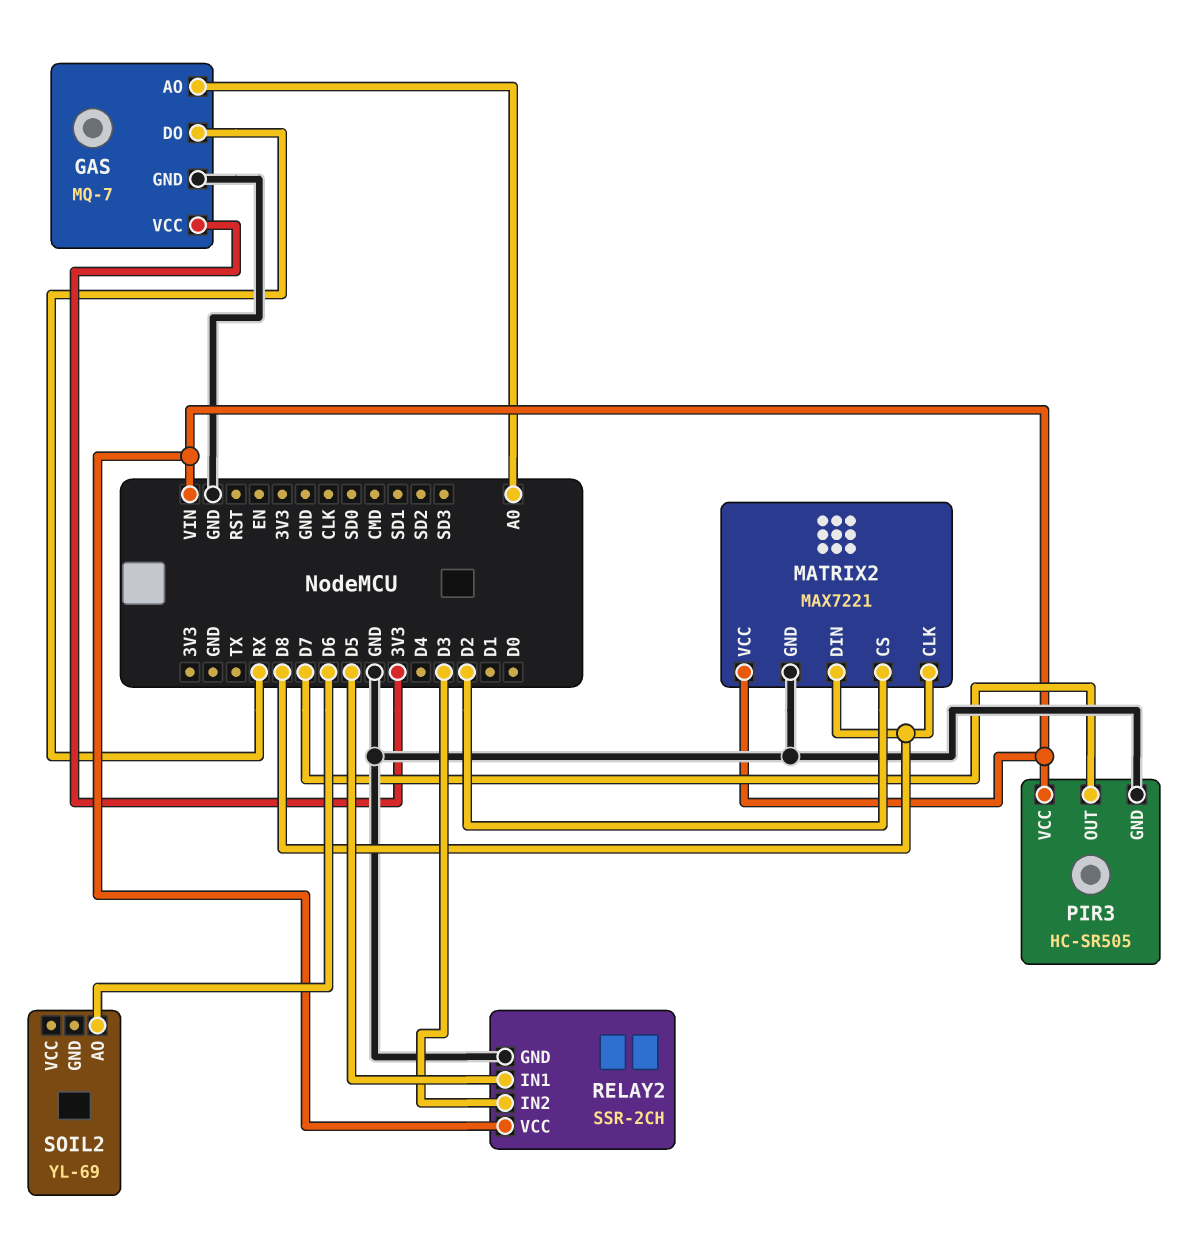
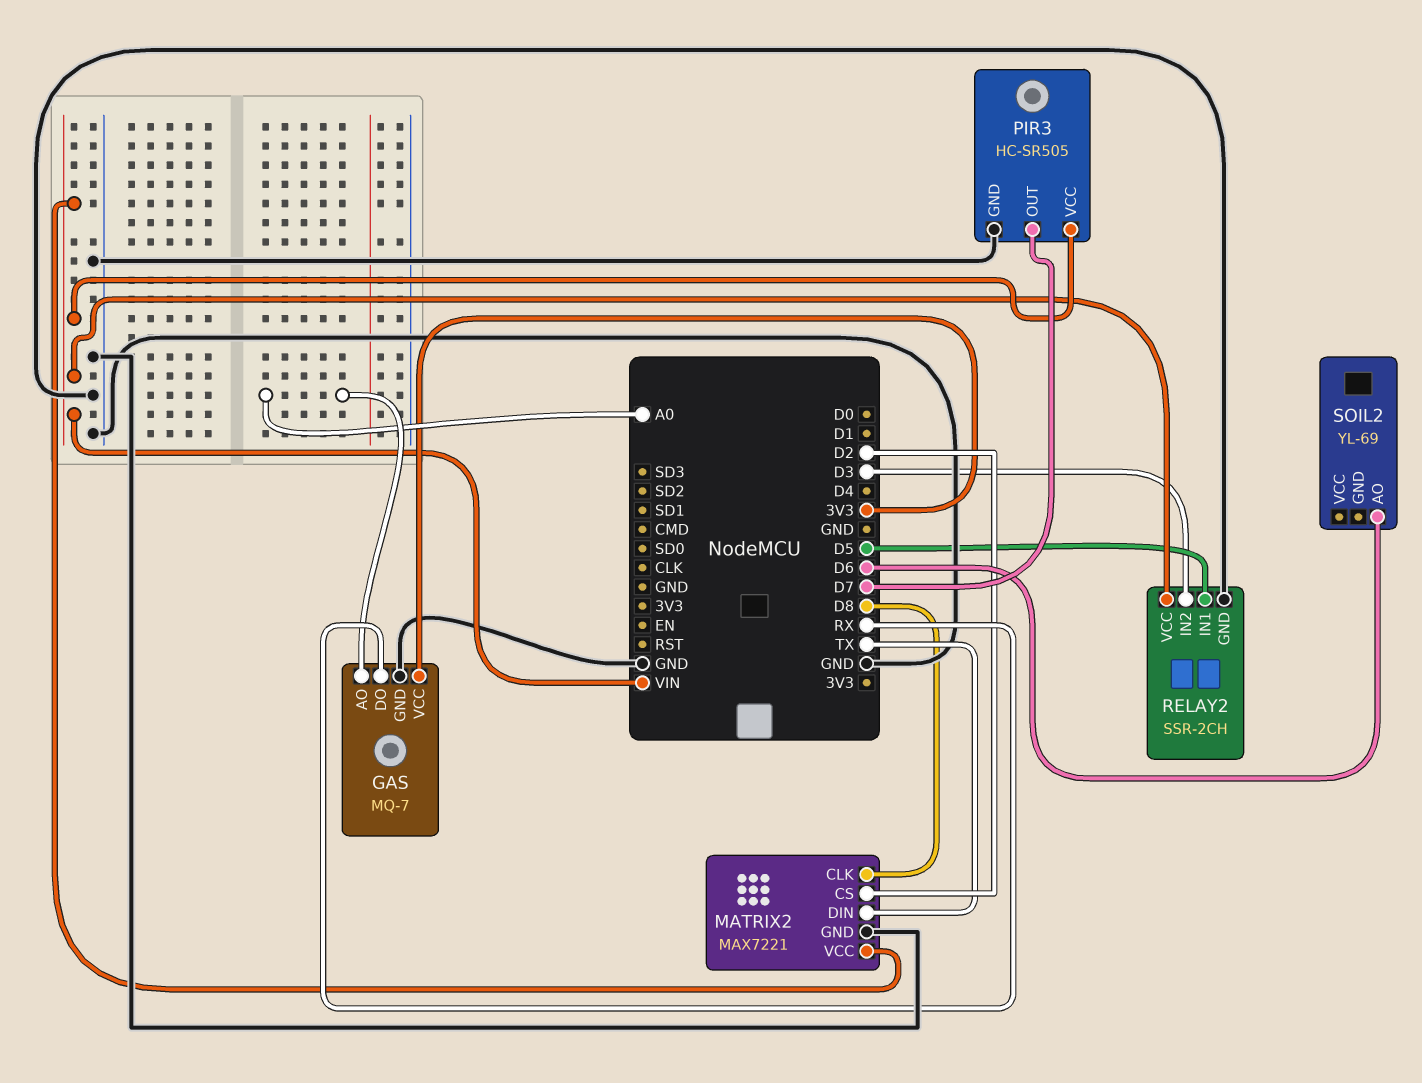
MATRIX2 pin DIN: D8 -> TX

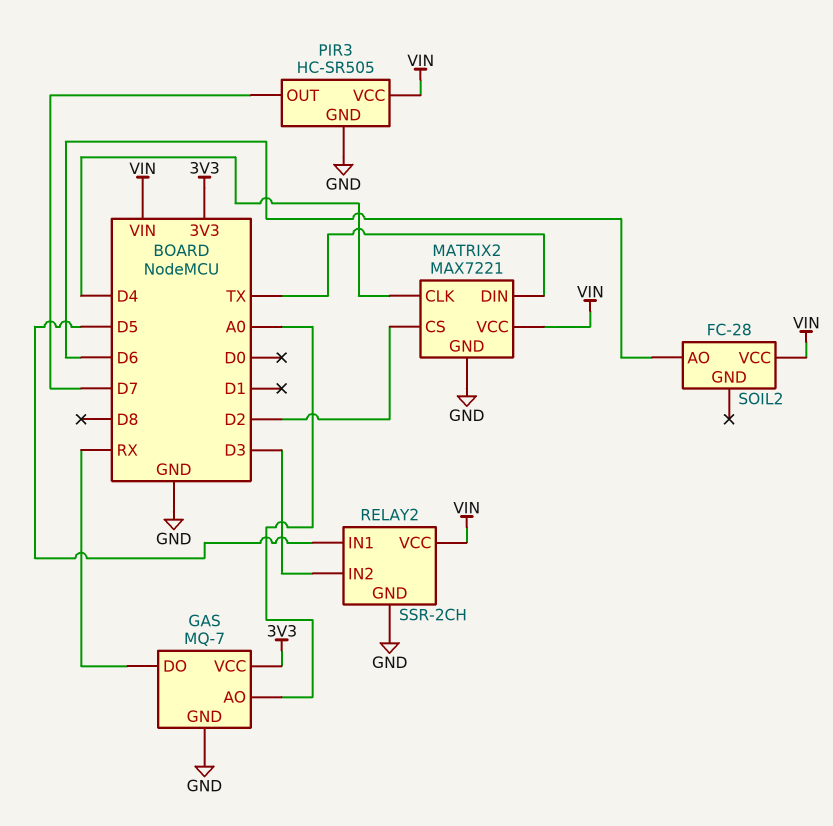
MATRIX2 pin CLK: D8 -> D4
SOIL2: YL-69 -> FC-28
SOIL2 pin VCC: none -> VIN

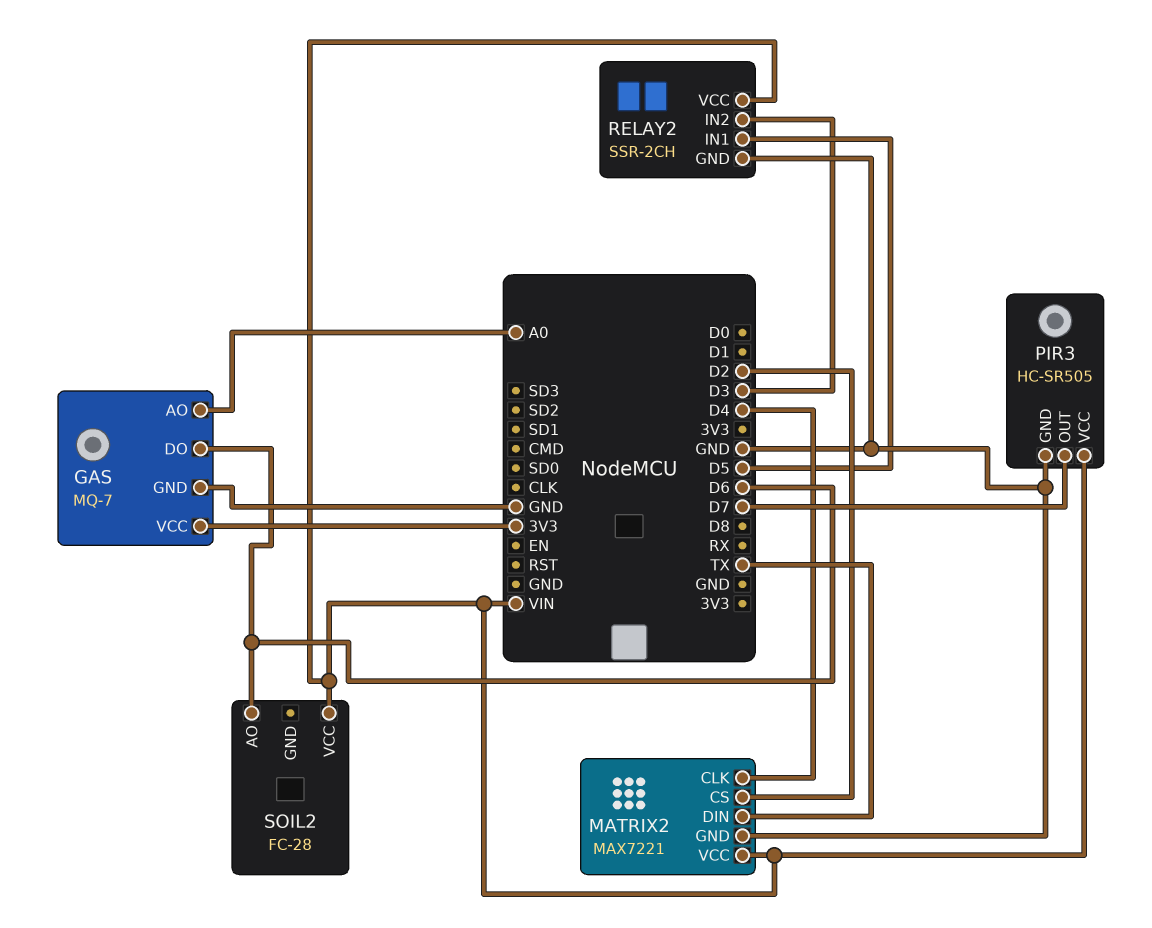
GAS pin DO: RX -> D6

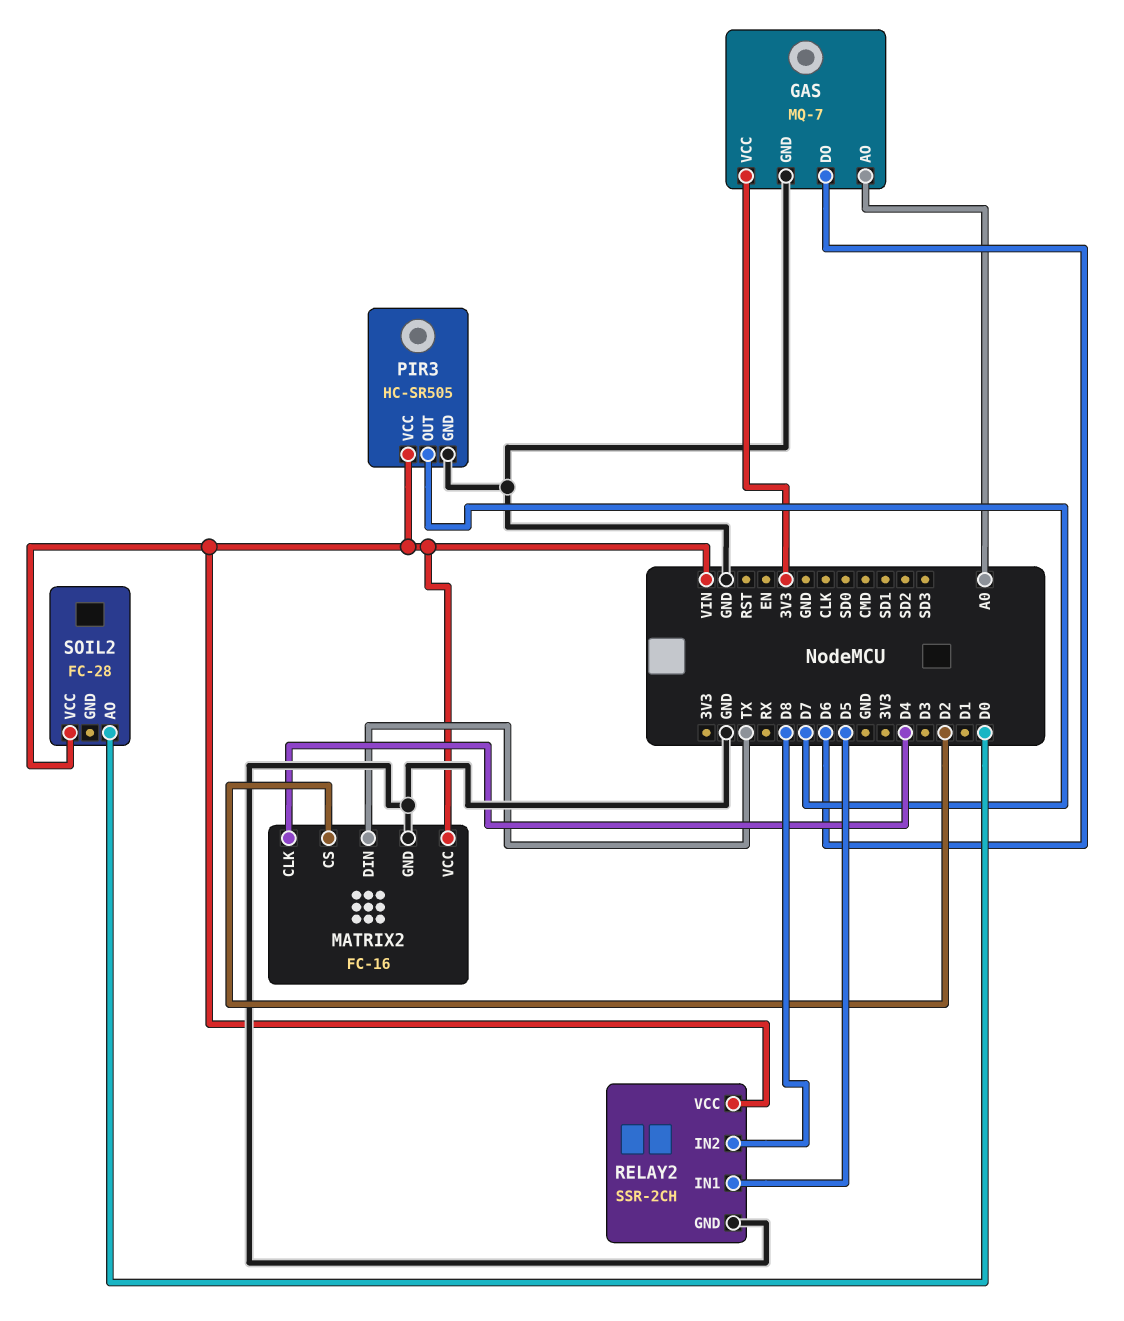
MATRIX2: MAX7221 -> FC-16
RELAY2 pin IN2: D3 -> D8
SOIL2 pin AO: D6 -> D0

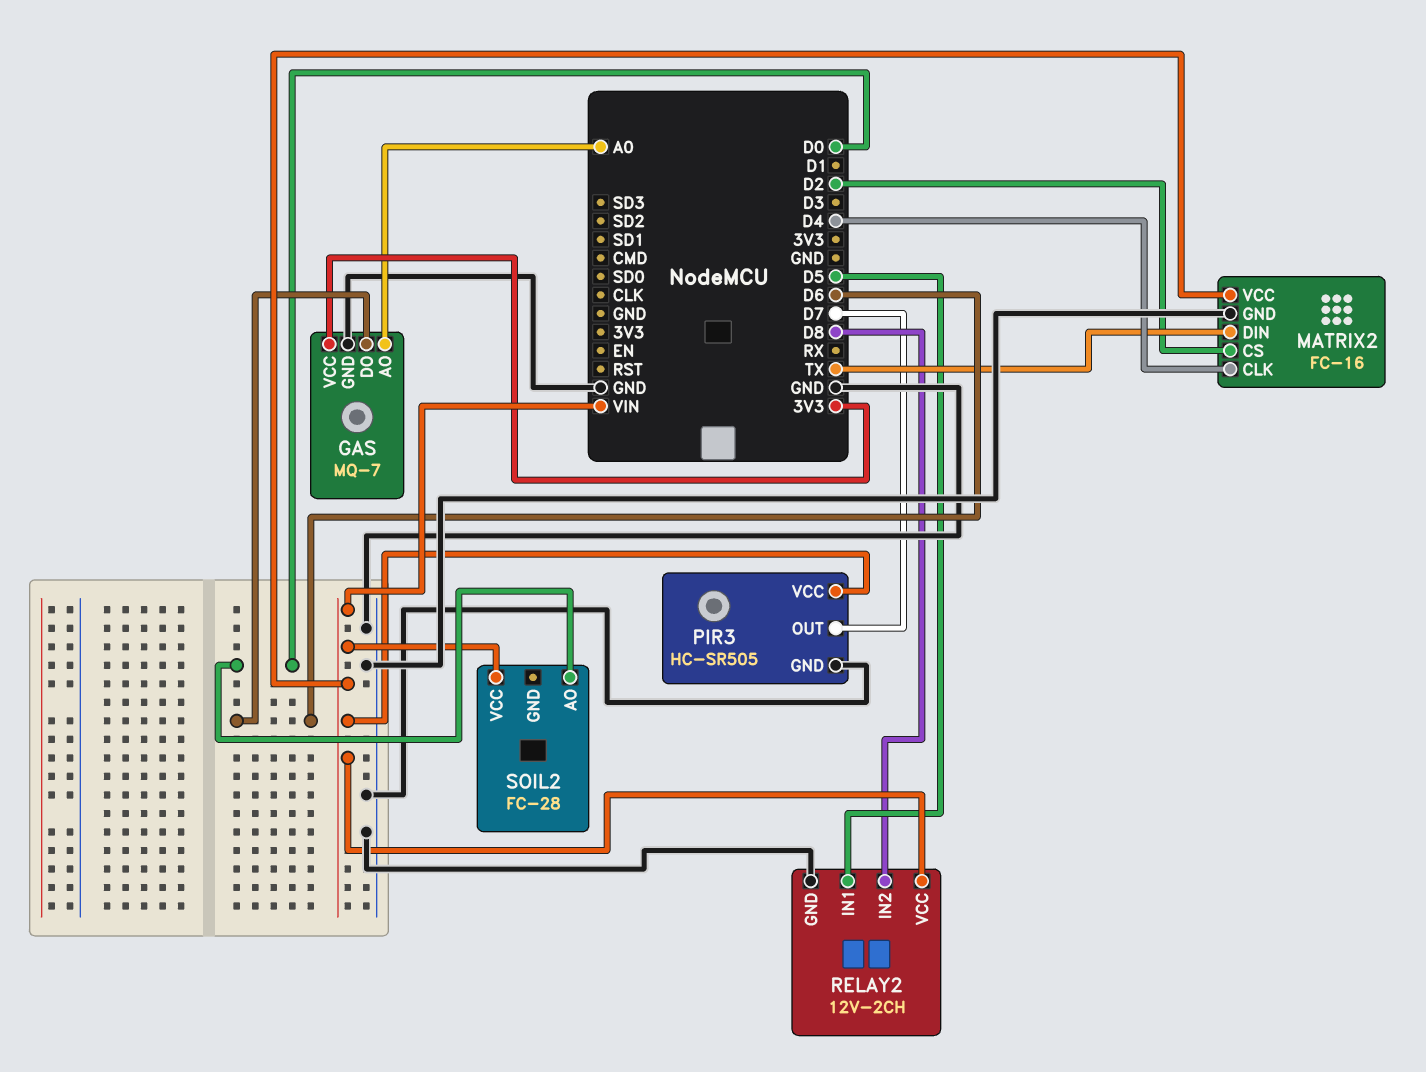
RELAY2: SSR-2CH -> 12V-2CH

